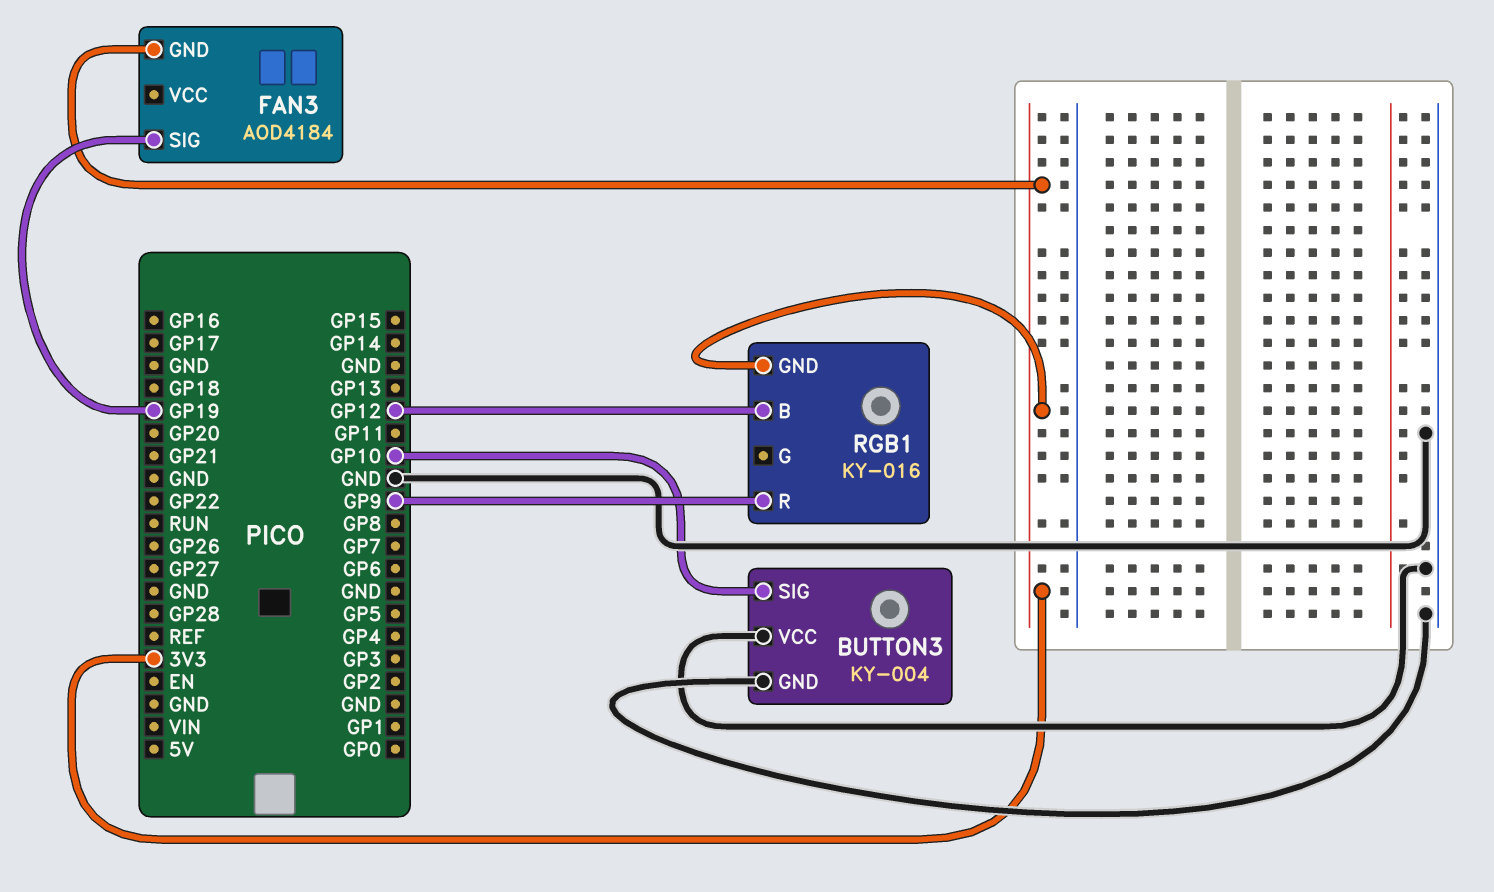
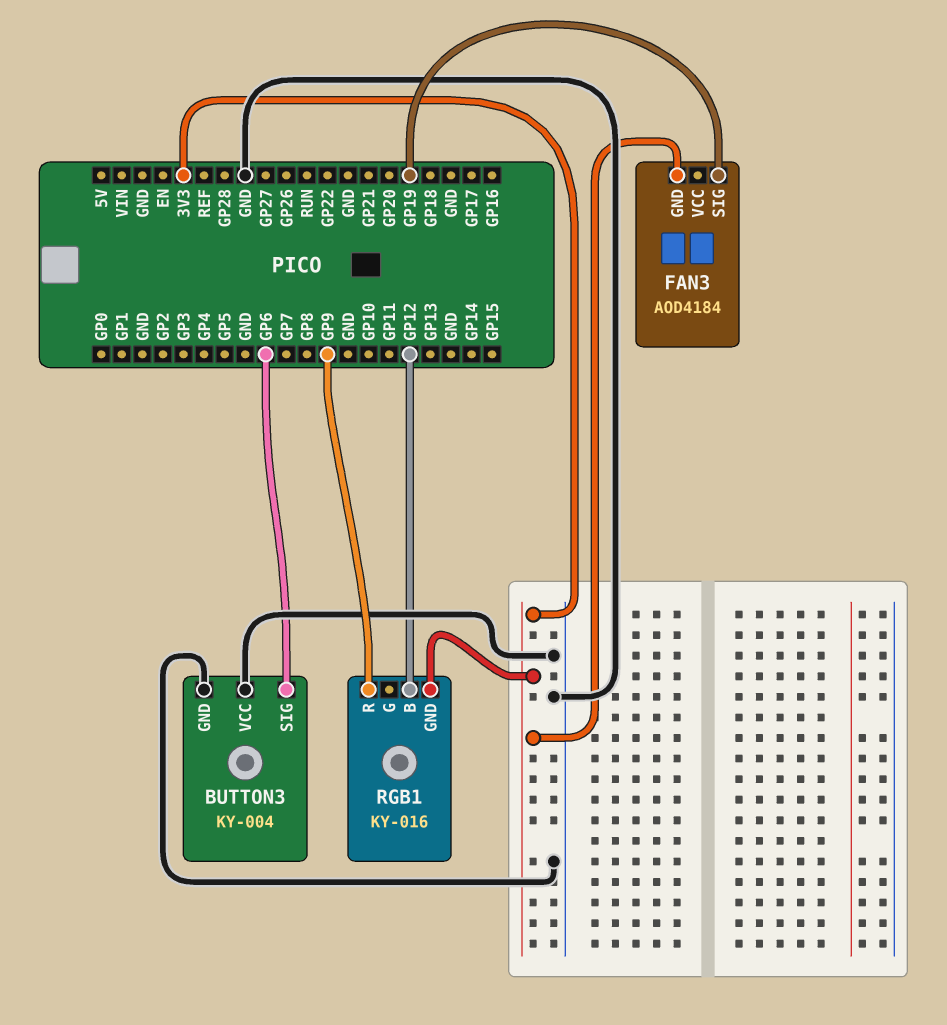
BUTTON3 pin SIG: GP10 -> GP6

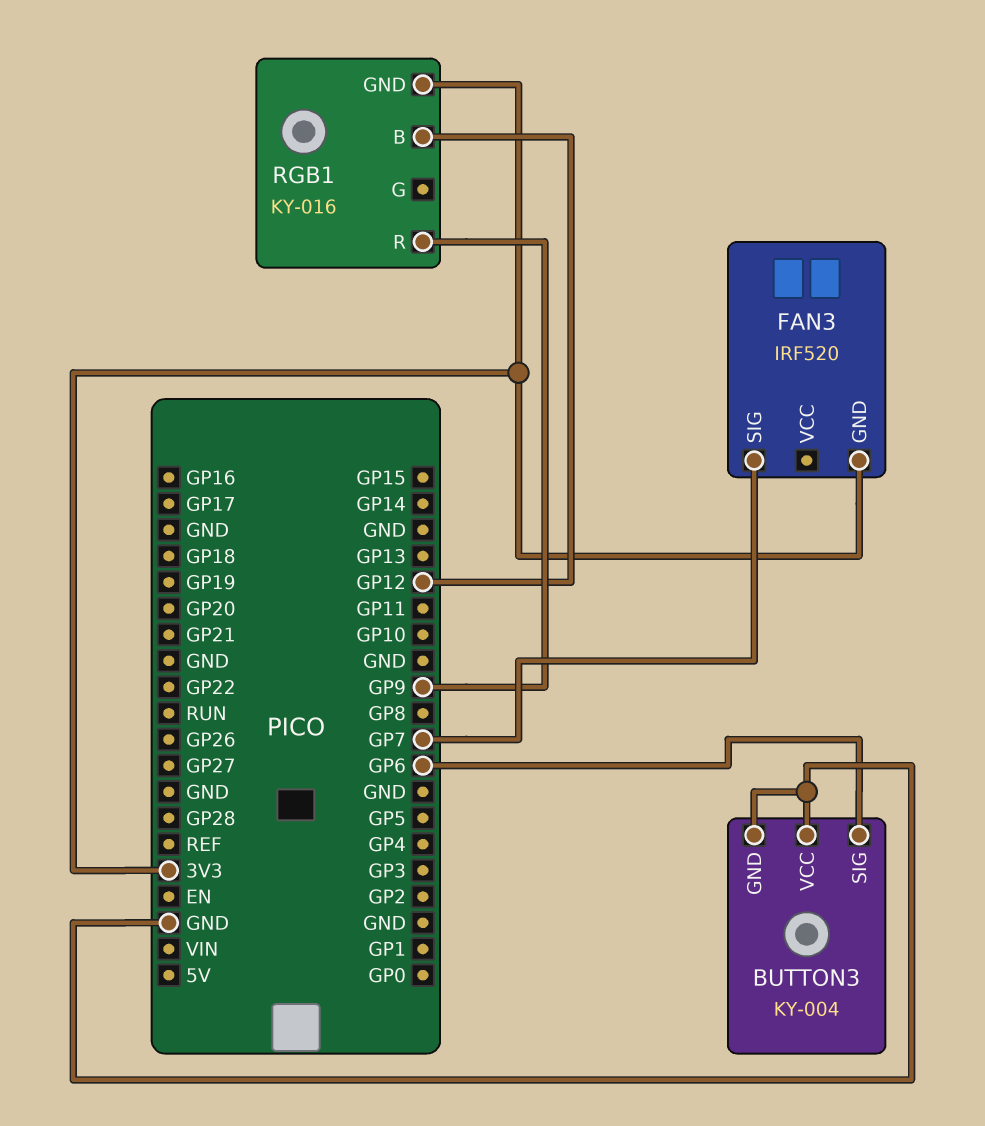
FAN3: AOD4184 -> IRF520
FAN3 pin SIG: GP19 -> GP7

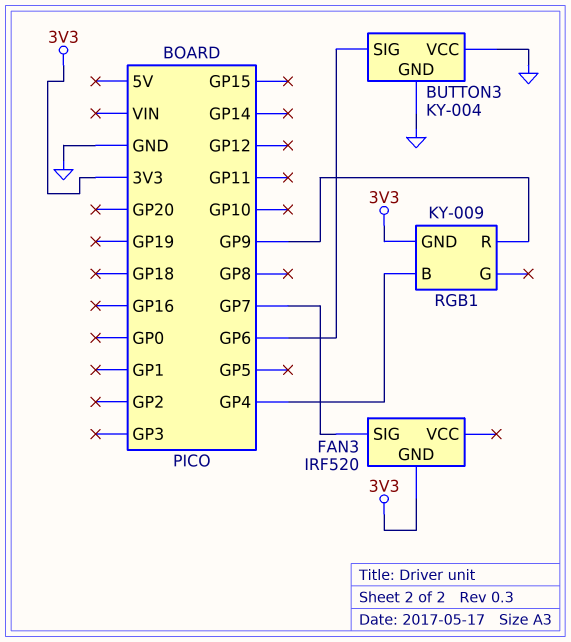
RGB1: KY-016 -> KY-009
RGB1 pin B: GP12 -> GP4

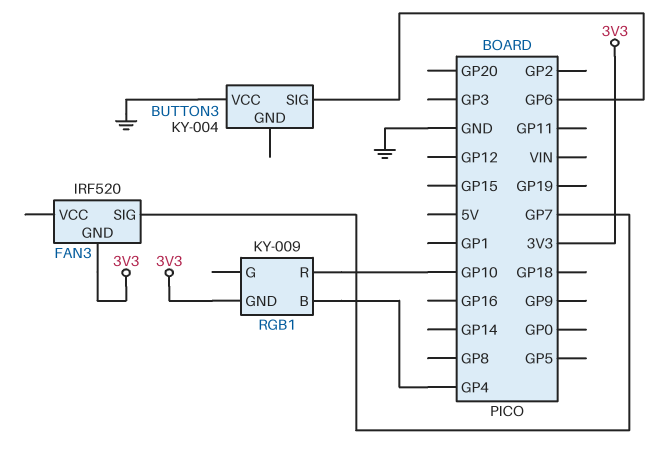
BUTTON3 pin GND: GND -> none
RGB1 pin R: GP9 -> GP10

